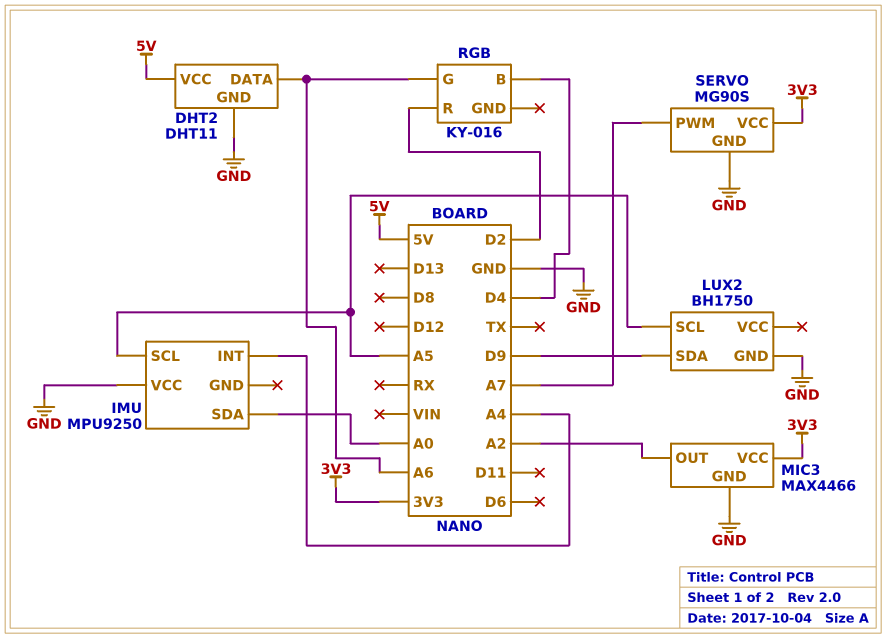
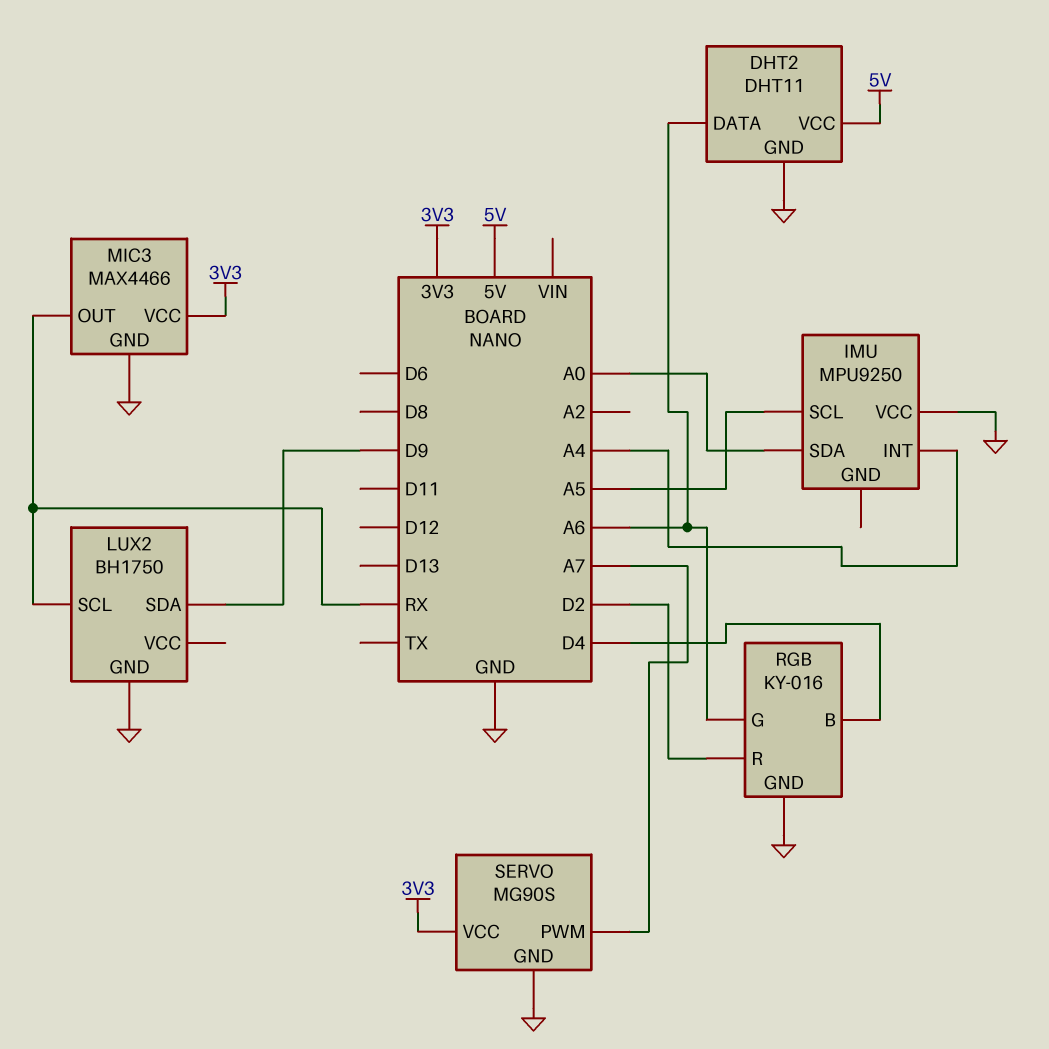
LUX2 pin SCL: A5 -> RX
MIC3 pin OUT: A2 -> RX
RGB pin GND: none -> GND

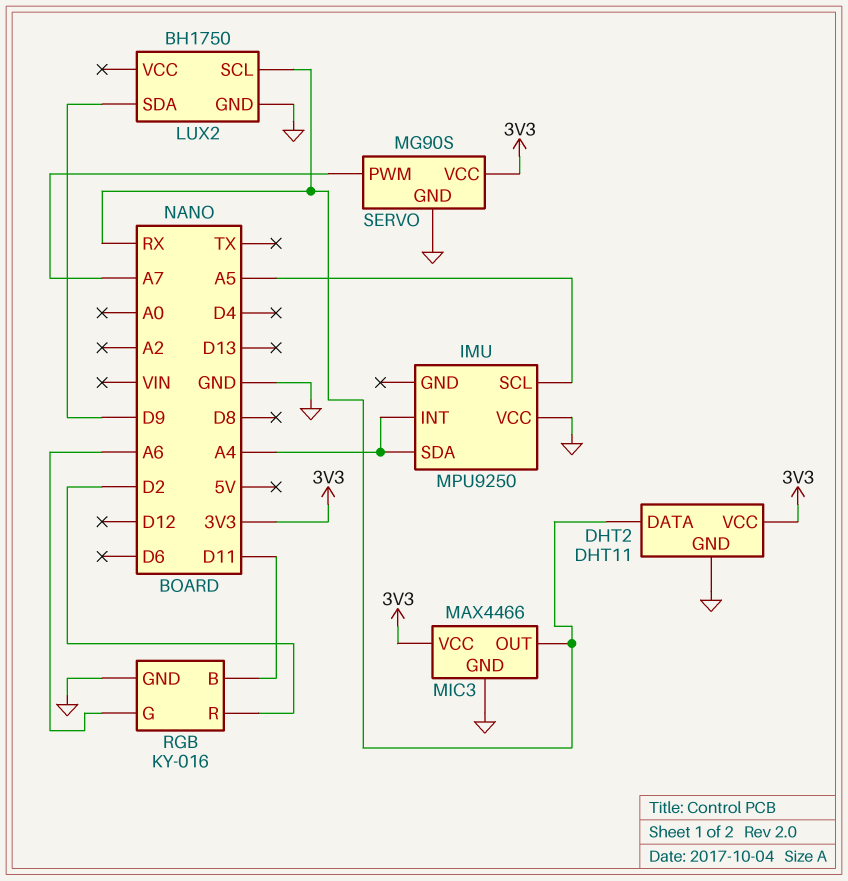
DHT2 pin DATA: A6 -> RX
DHT2 pin VCC: 5V -> 3V3
IMU pin SDA: A0 -> A4
RGB pin B: D4 -> D11

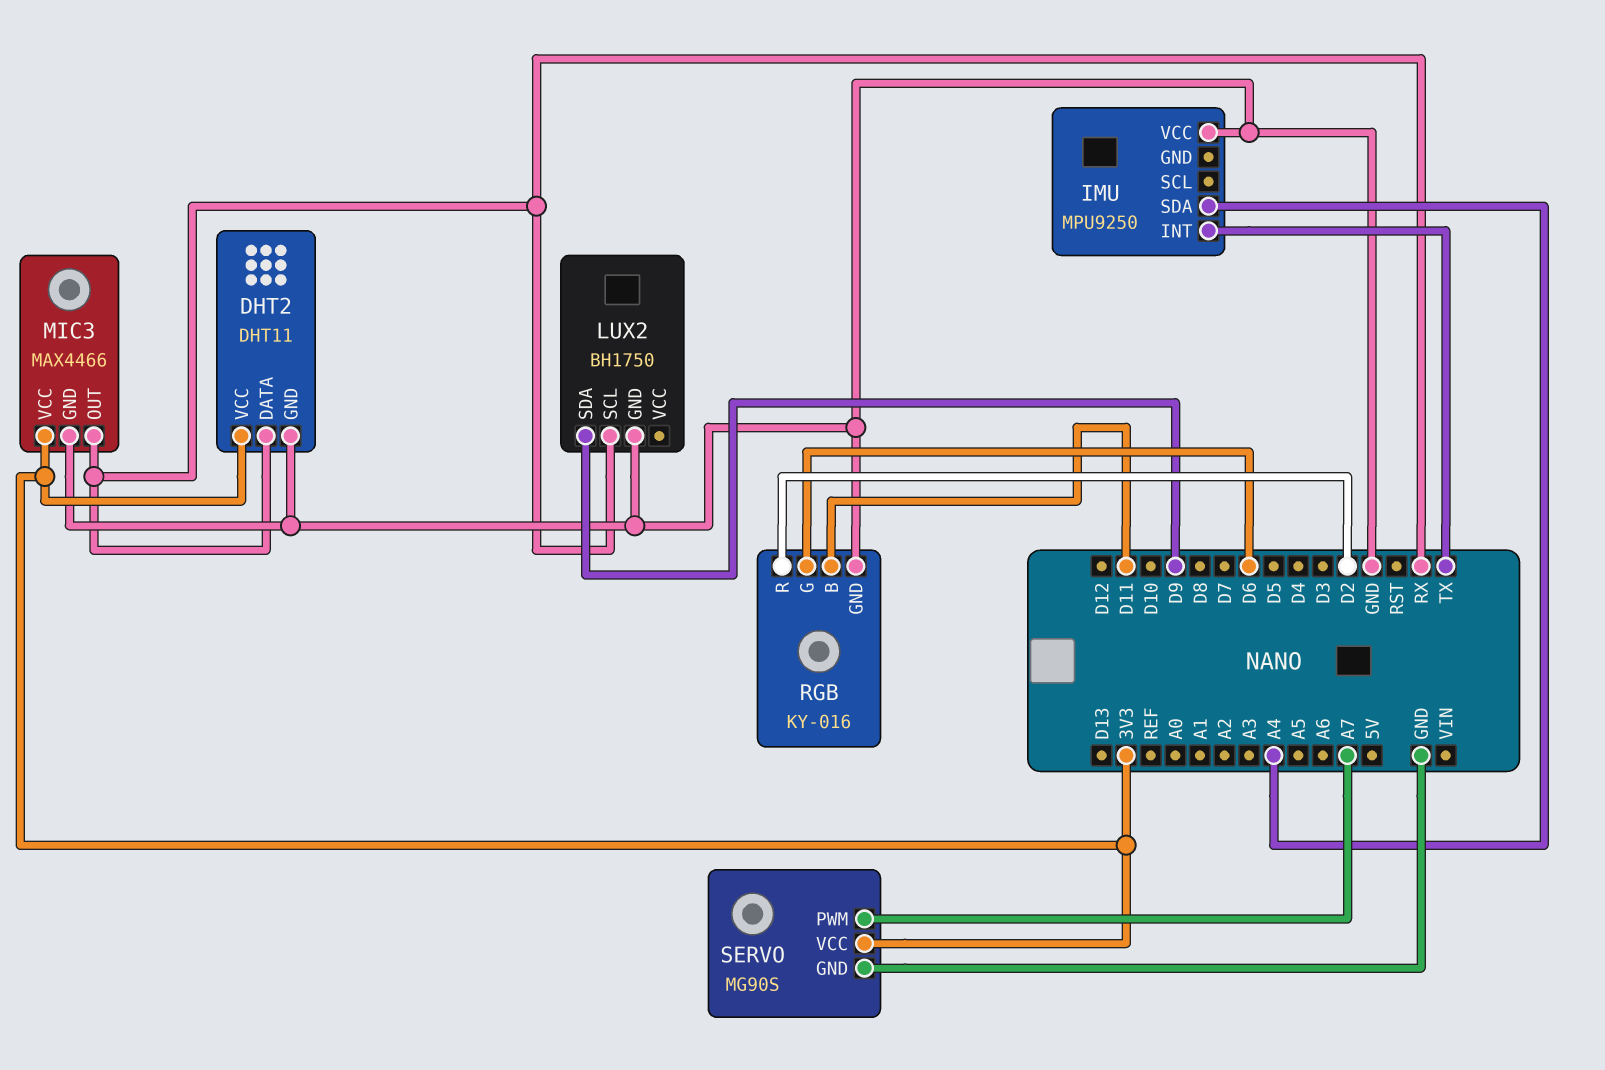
IMU pin INT: A4 -> TX
IMU pin SCL: A5 -> none
RGB pin G: A6 -> D6

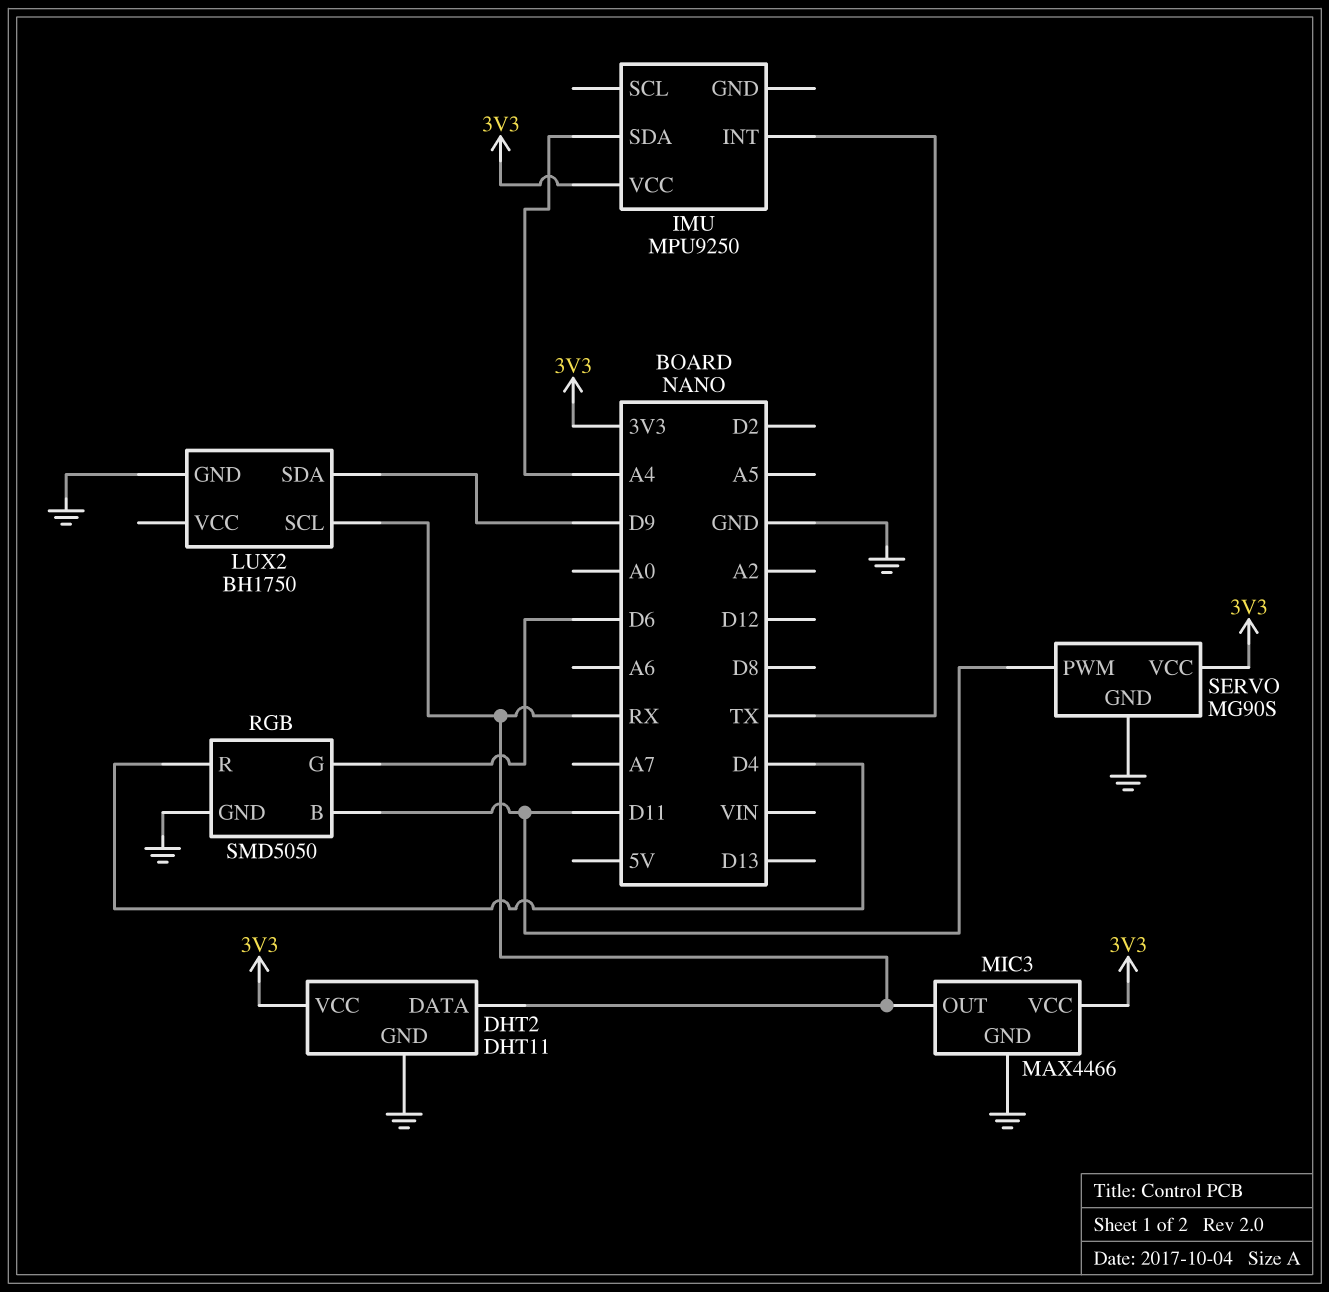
IMU pin VCC: GND -> 3V3
RGB: KY-016 -> SMD5050
RGB pin R: D2 -> D4
SERVO pin PWM: A7 -> D11

